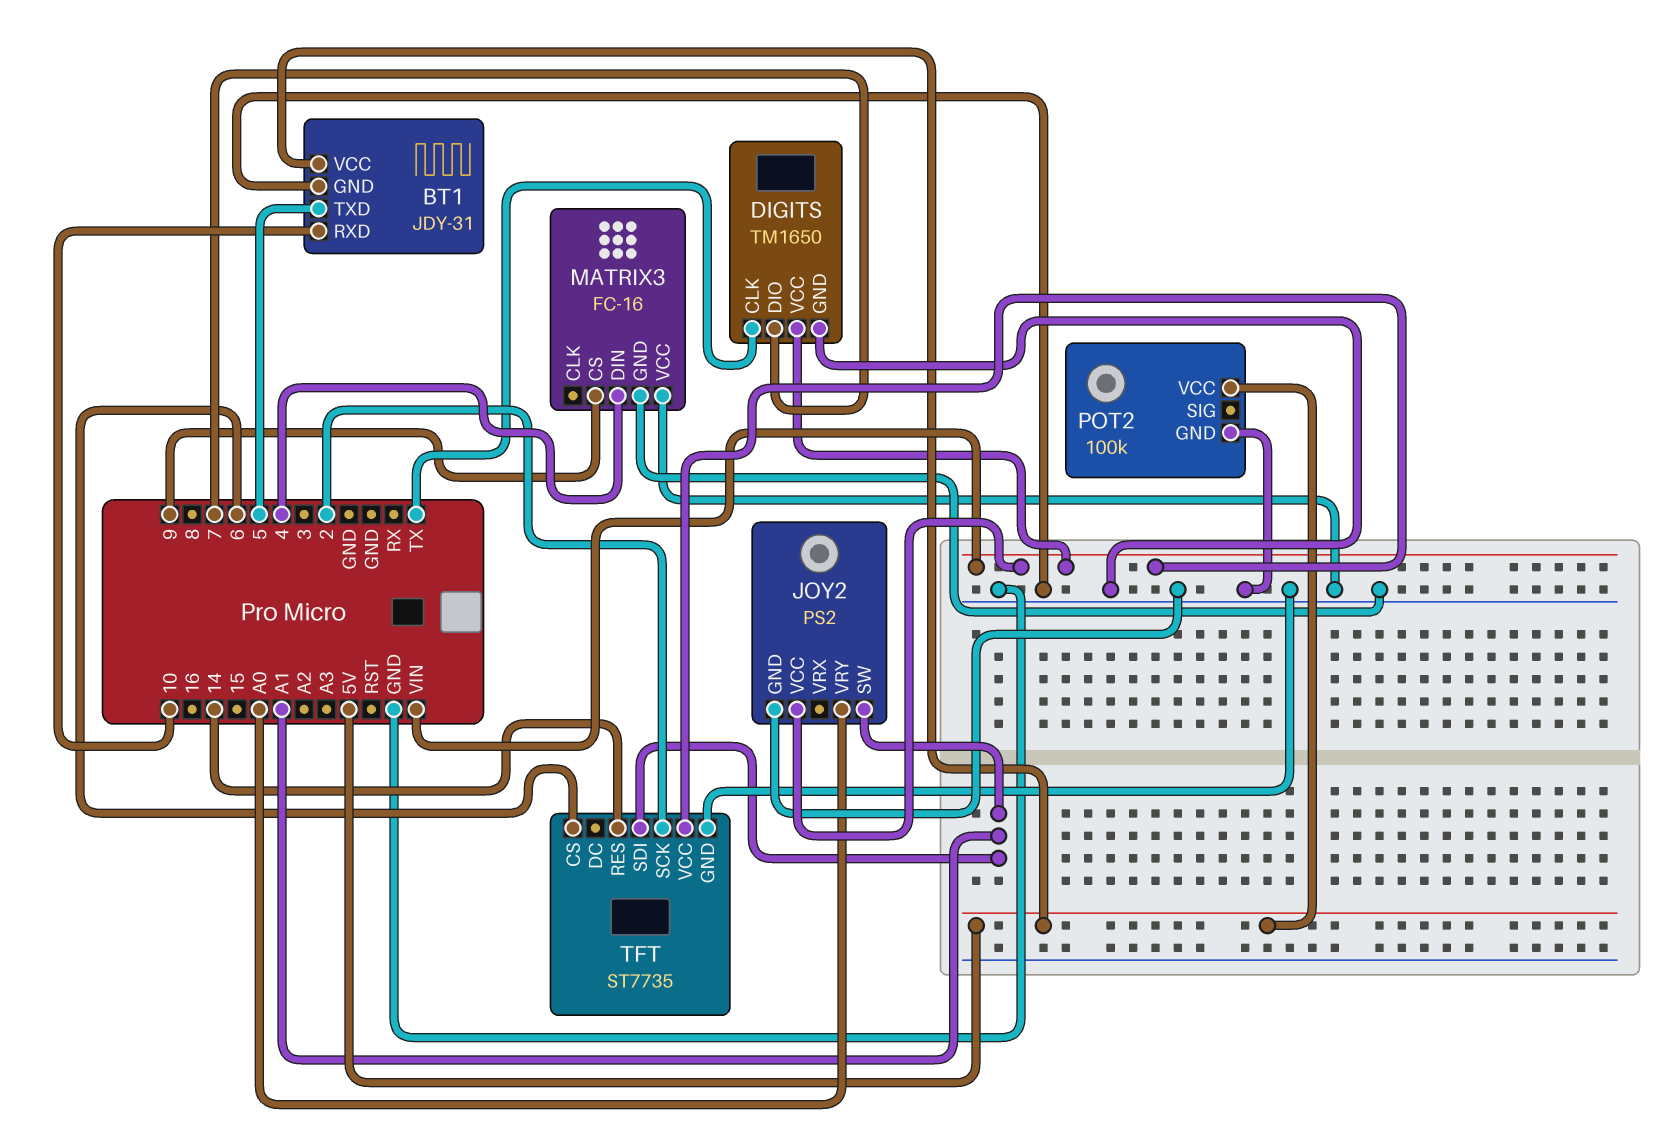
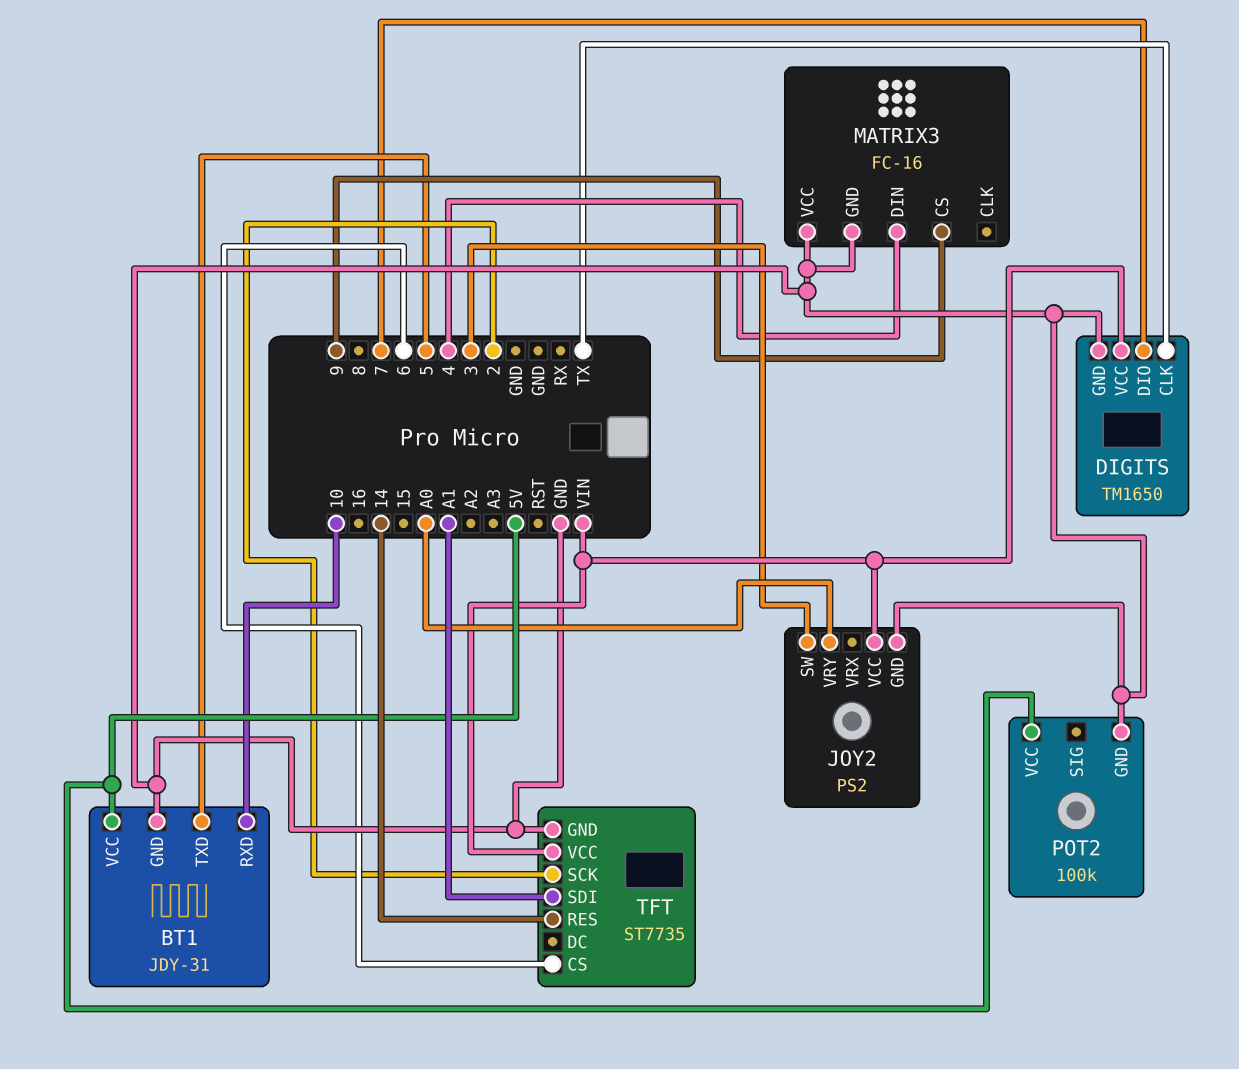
JOY2 pin SW: A1 -> 3

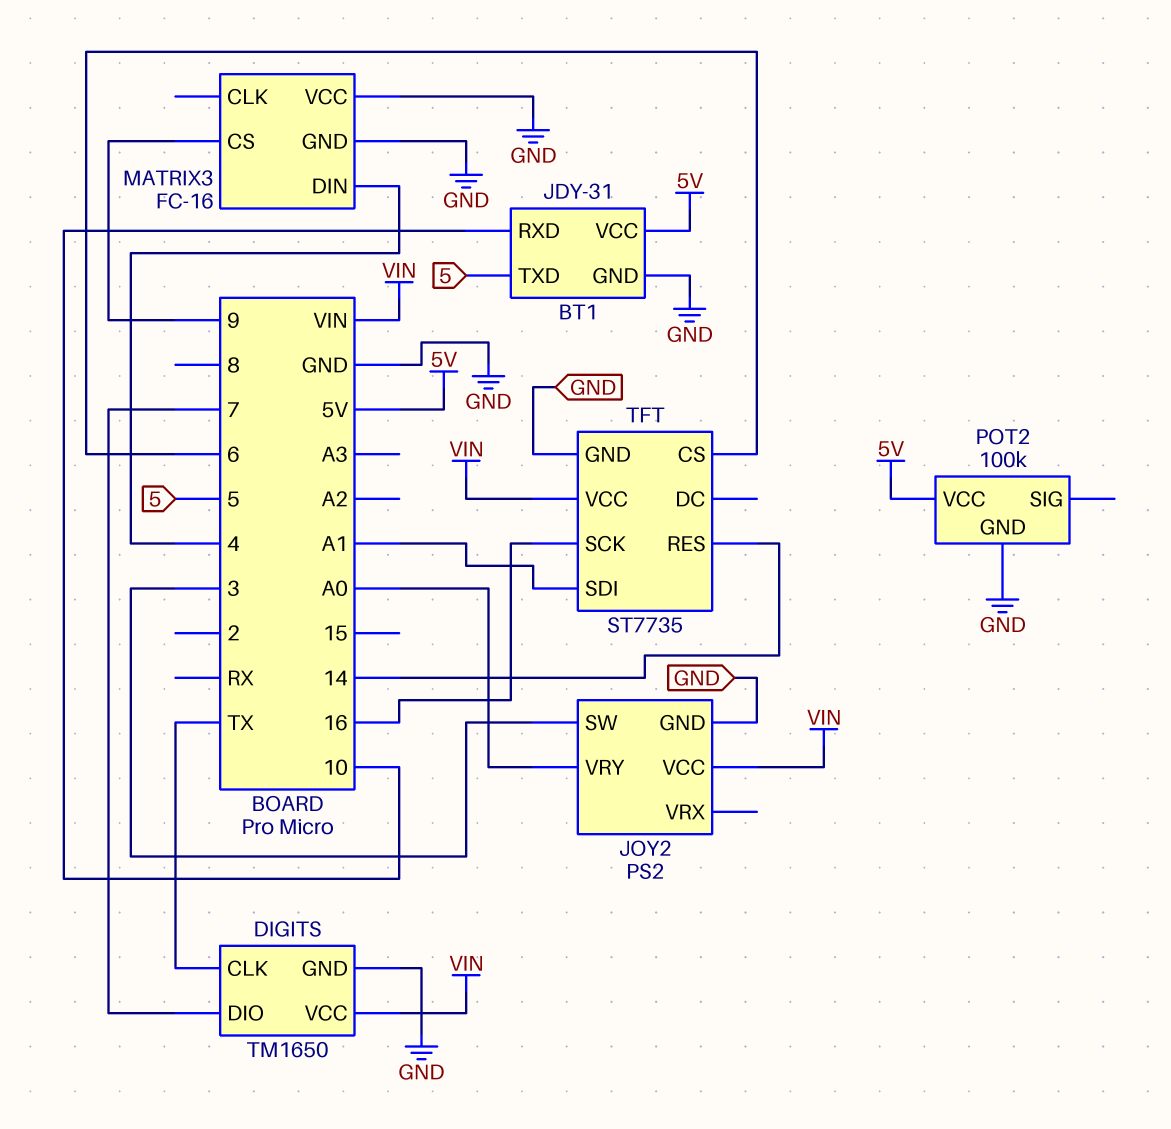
TFT pin SCK: 2 -> 16

